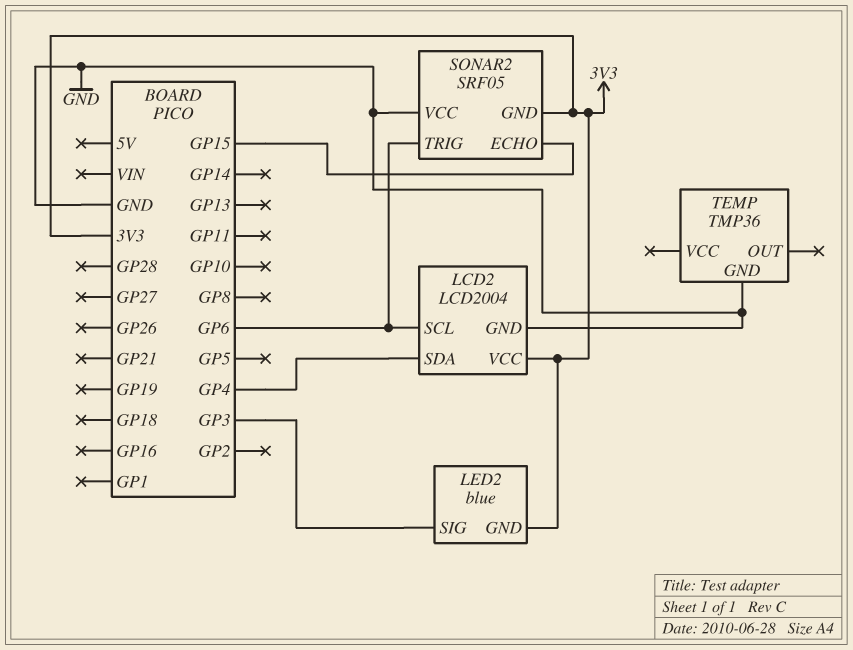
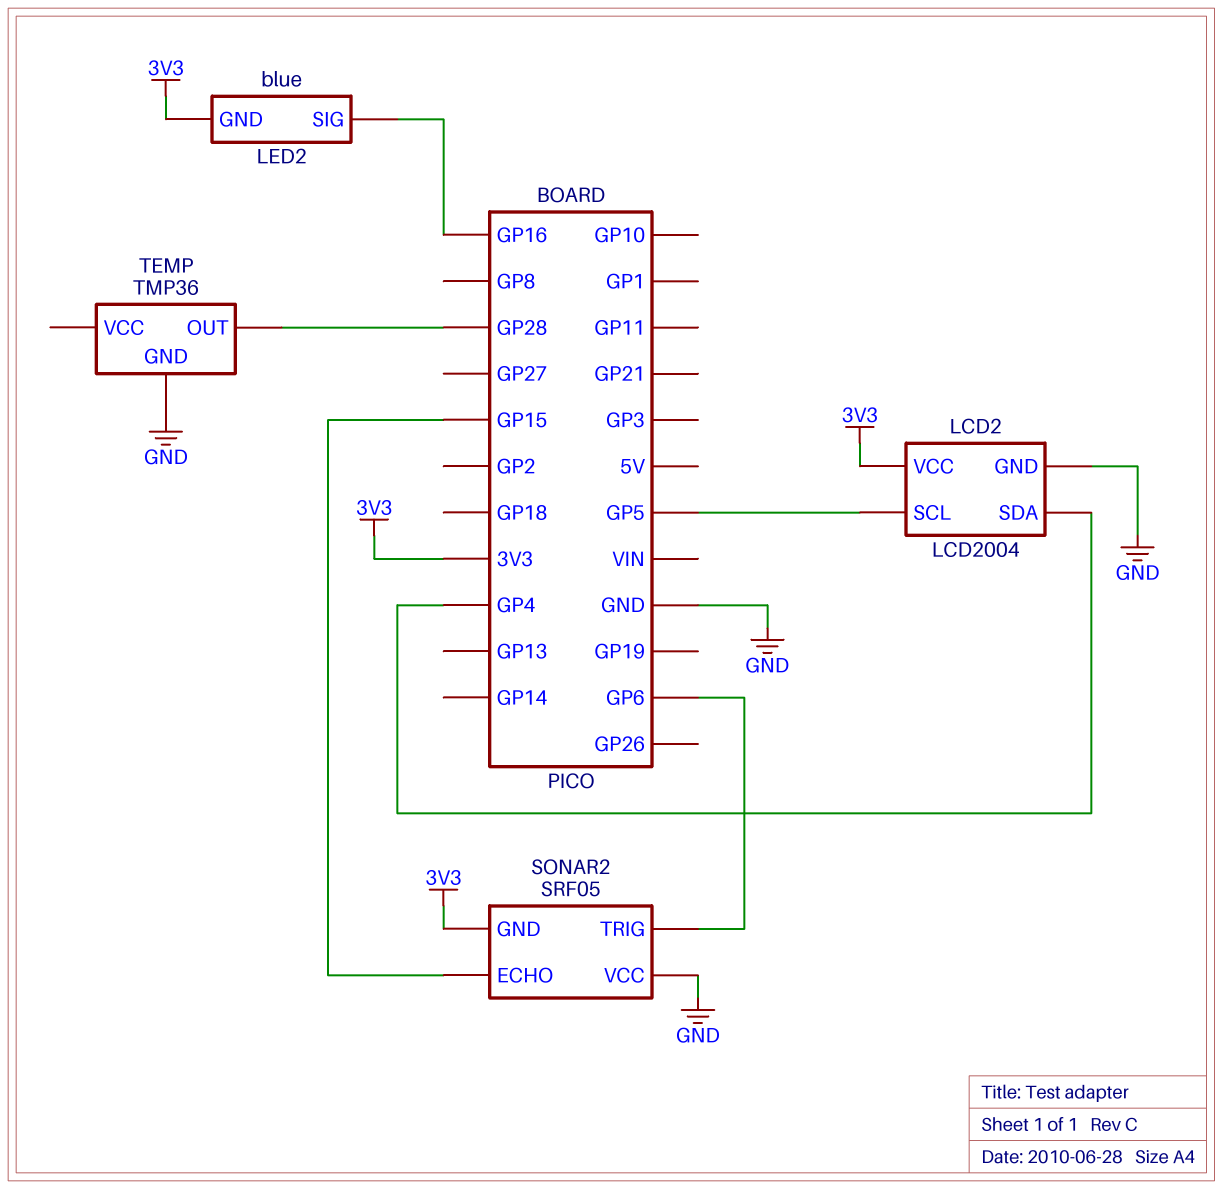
LCD2 pin SCL: GP6 -> GP5
LED2 pin SIG: GP3 -> GP16
TEMP pin OUT: none -> GP28

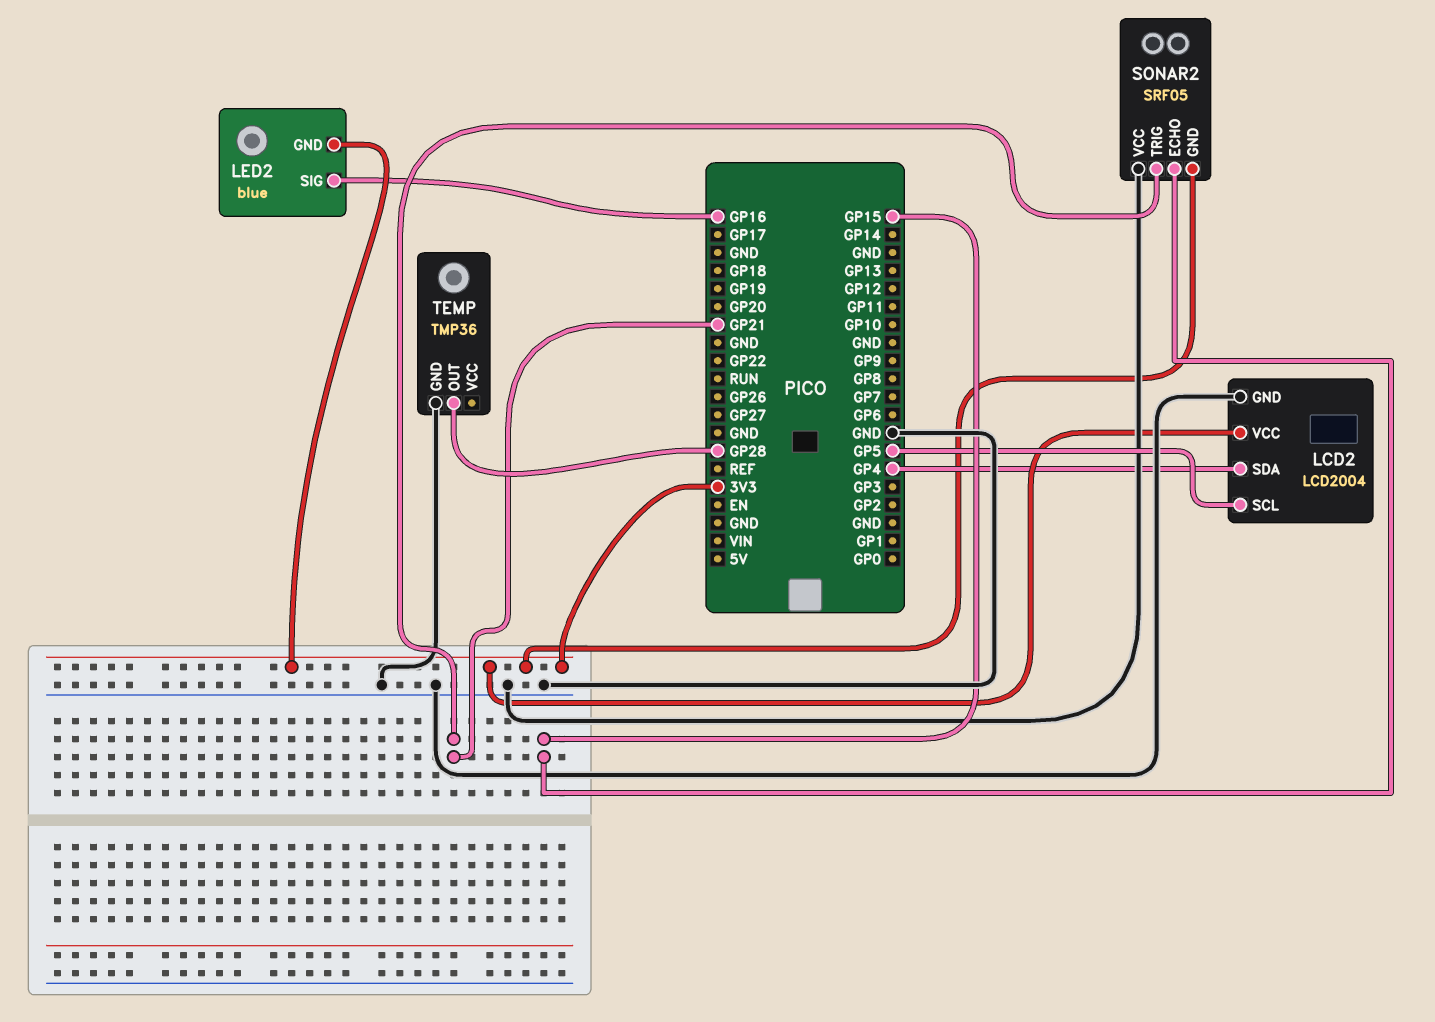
SONAR2 pin TRIG: GP6 -> GP21

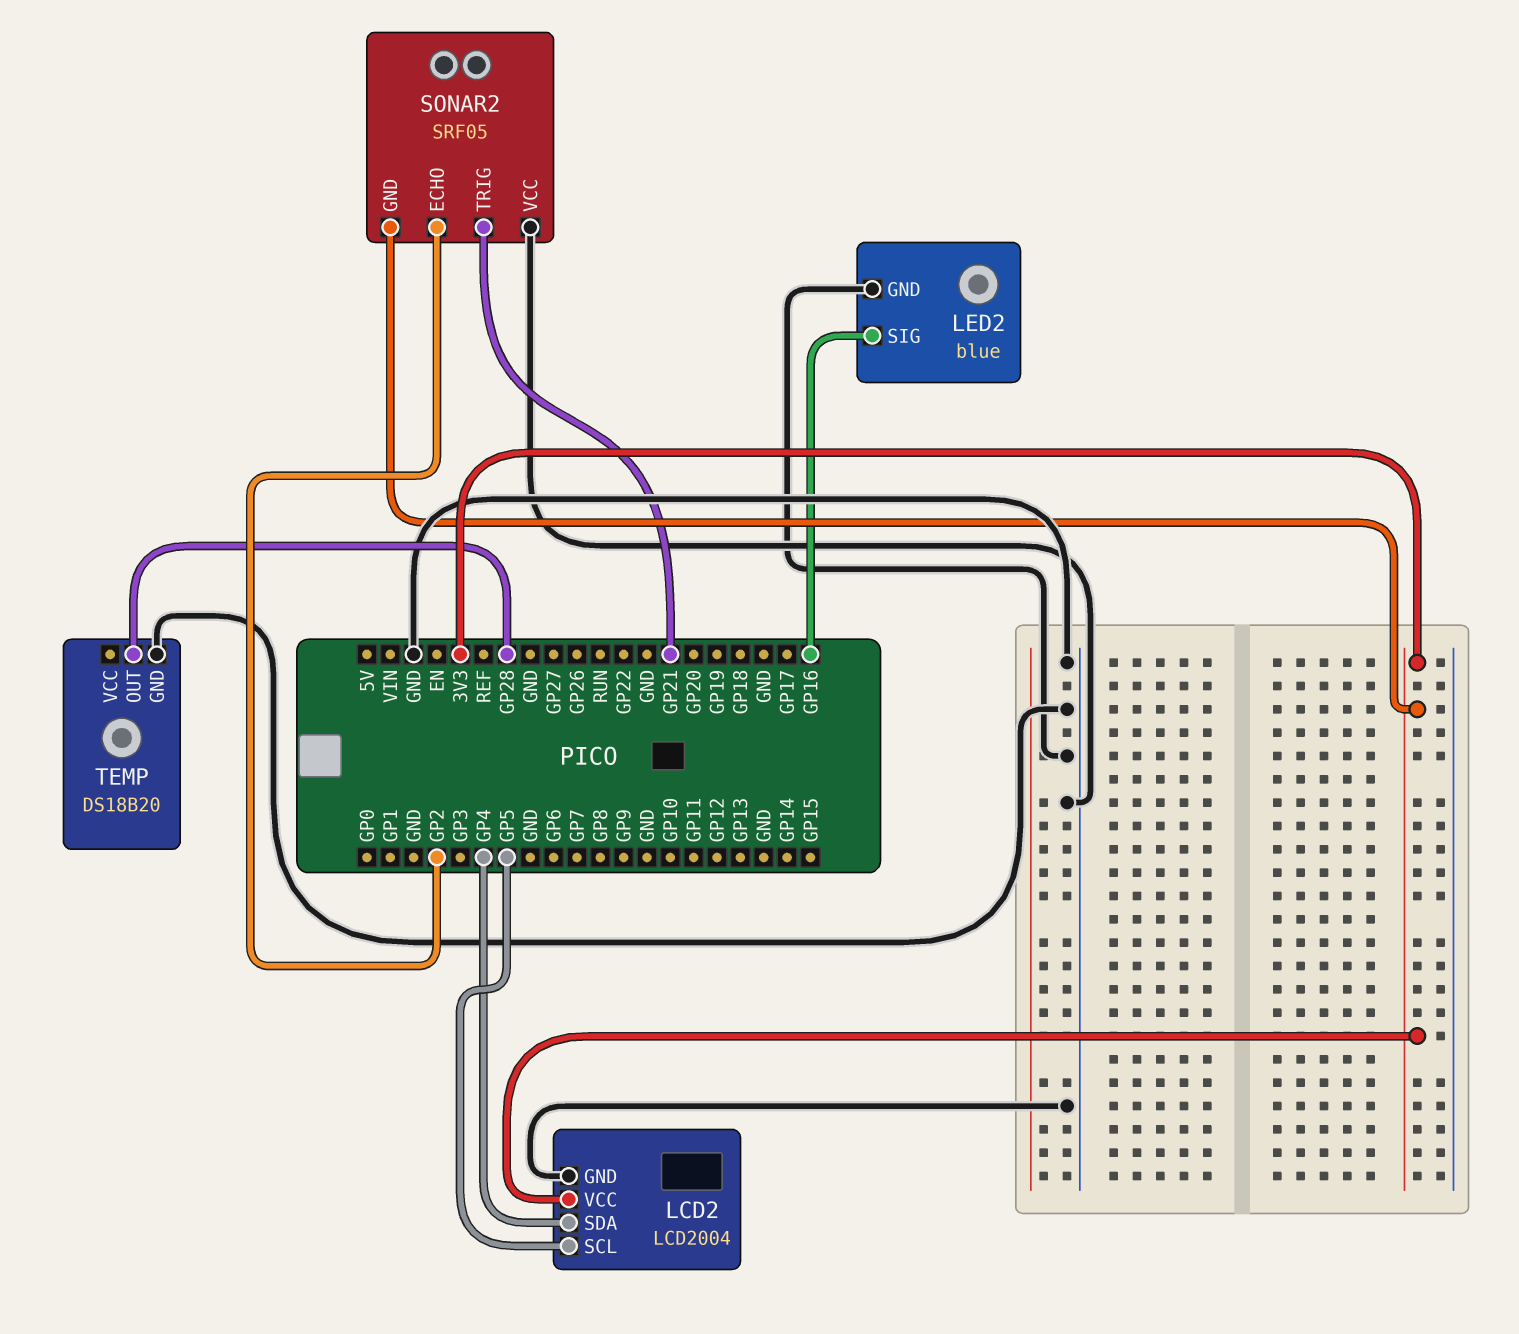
LED2 pin GND: 3V3 -> GND
SONAR2 pin ECHO: GP15 -> GP2
TEMP: TMP36 -> DS18B20

